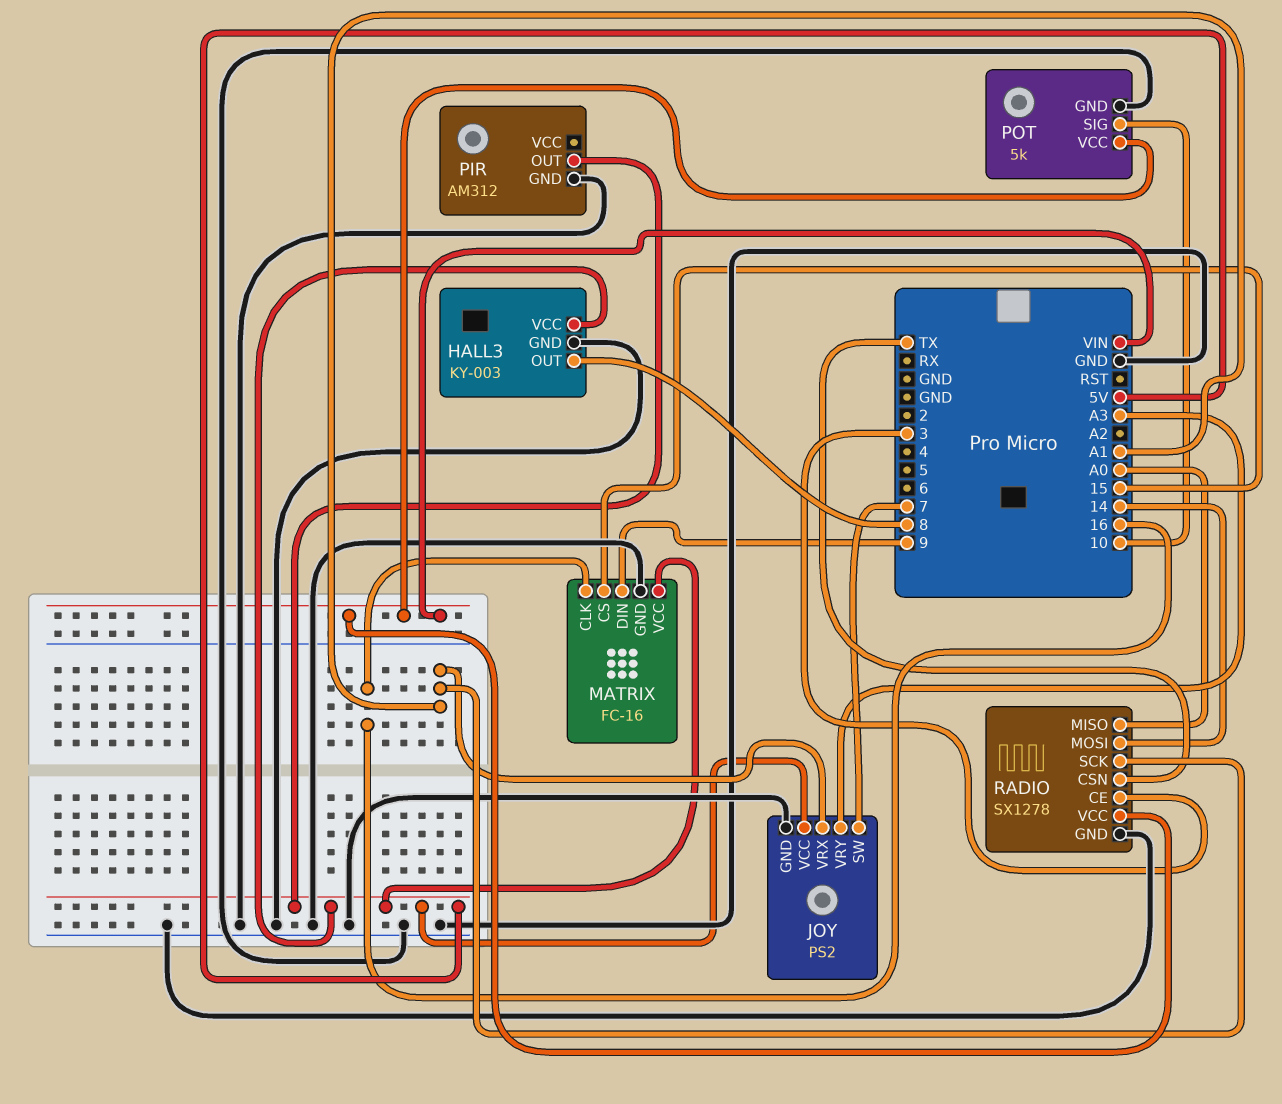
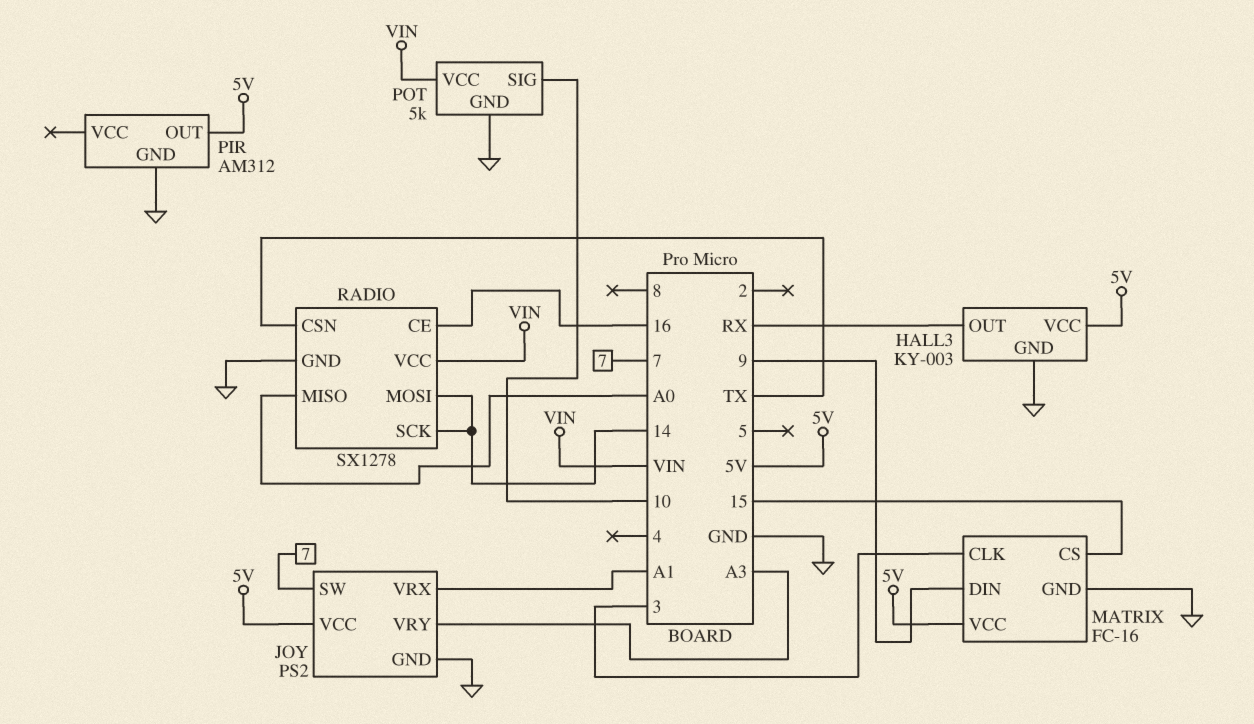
HALL3 pin OUT: 8 -> RX
MATRIX pin CLK: 16 -> 3
RADIO pin CE: 3 -> 16
RADIO pin SCK: A1 -> 14

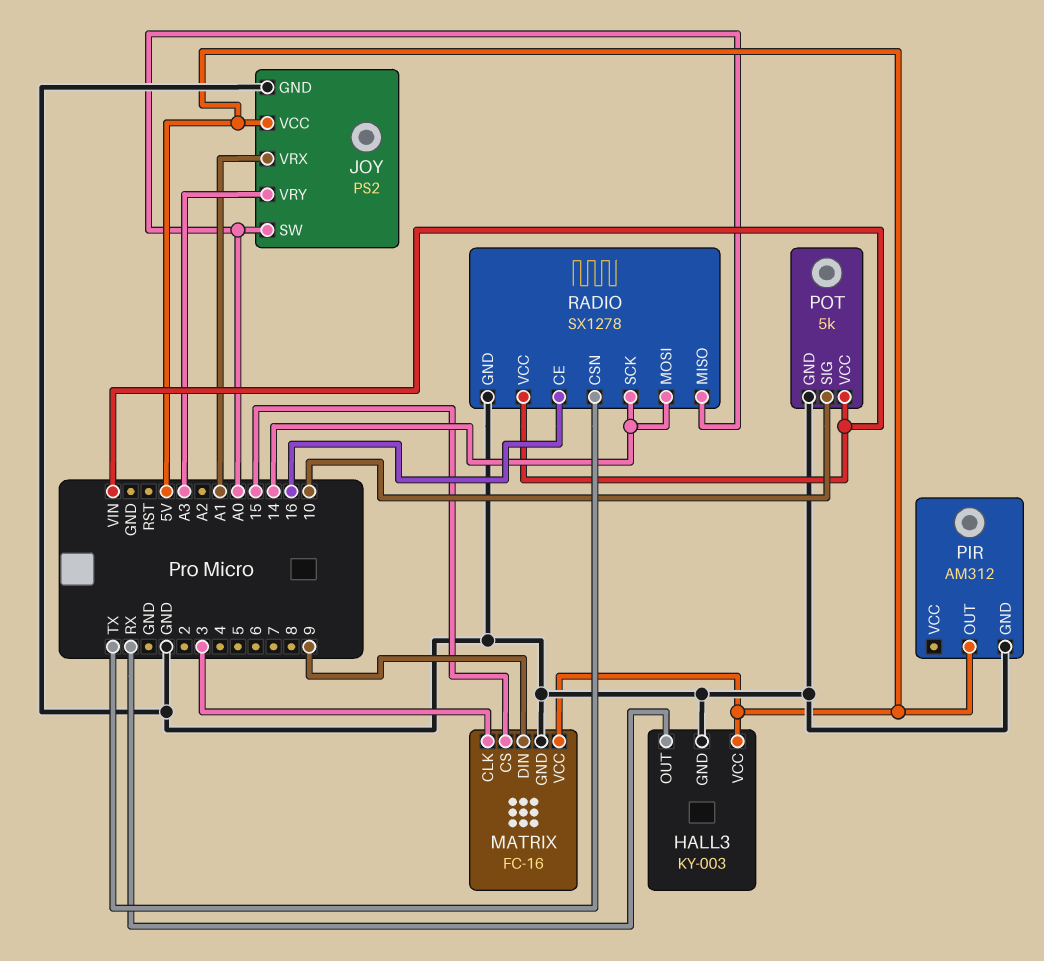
JOY pin SW: 7 -> A0

